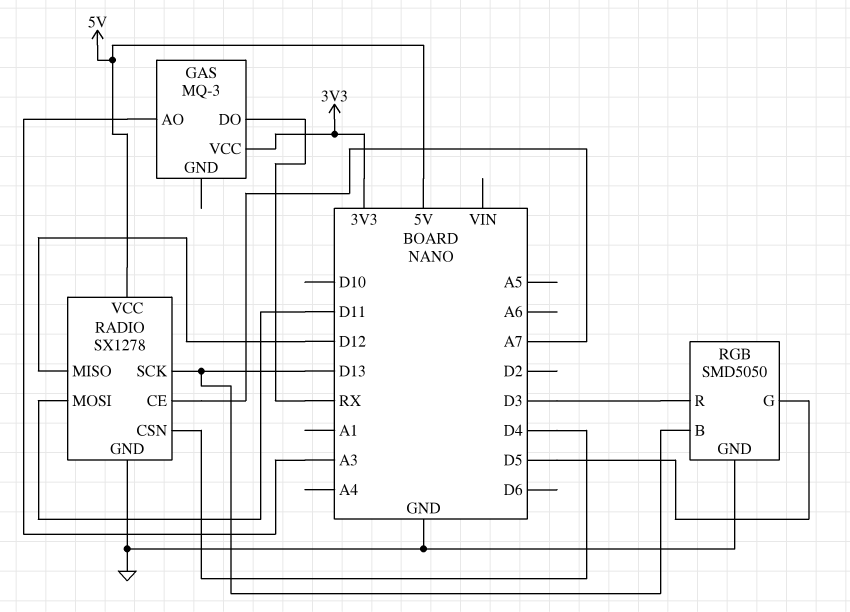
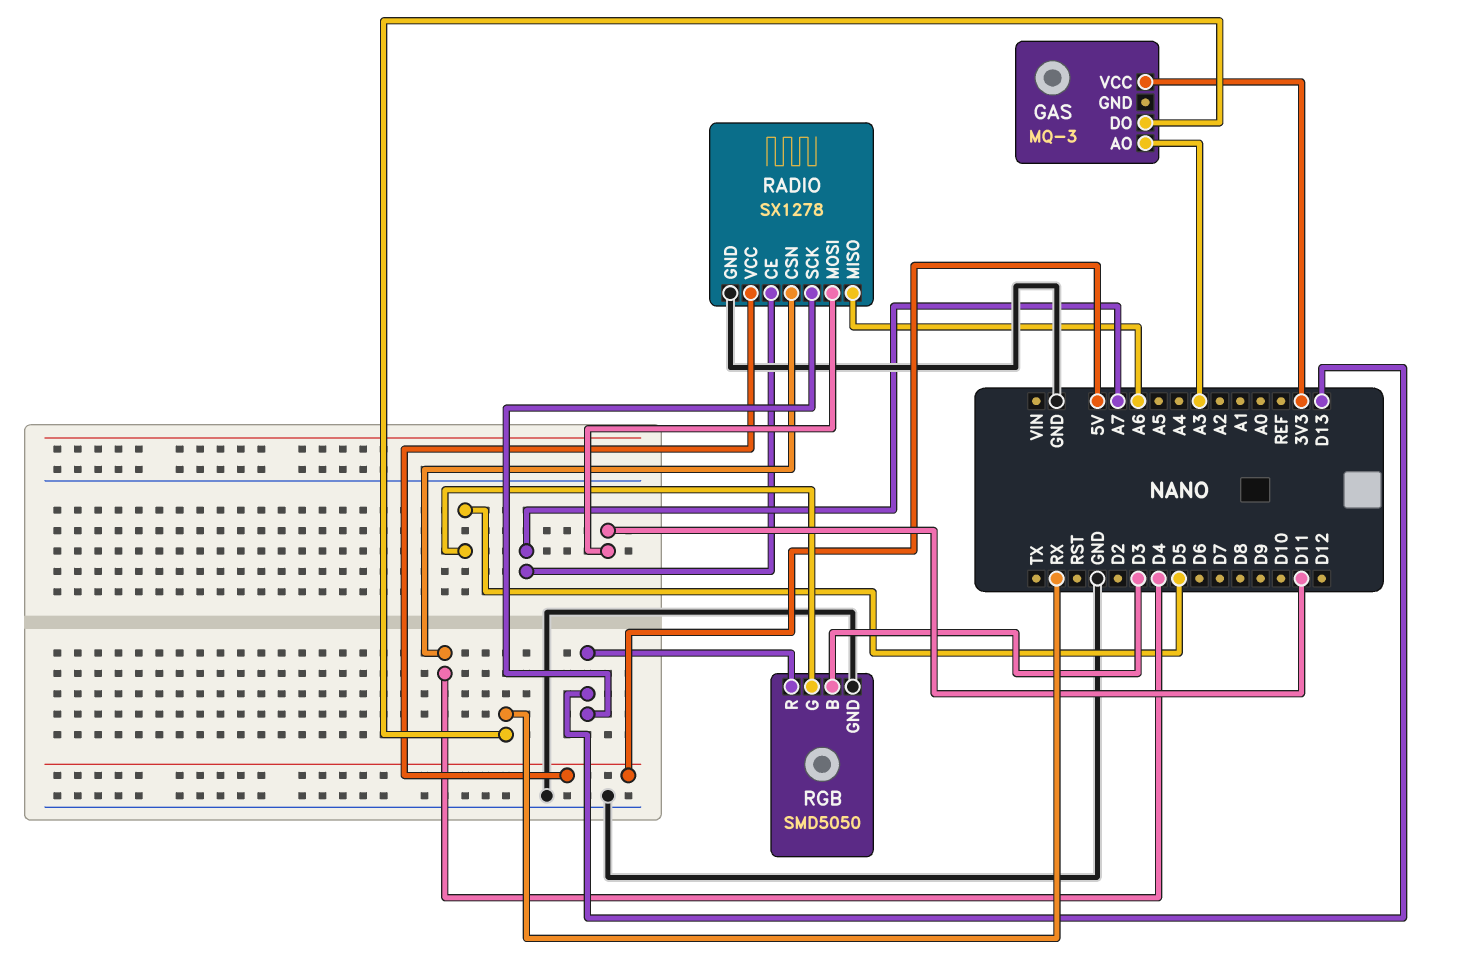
RADIO pin MISO: D12 -> A6
RGB pin B: D13 -> D3
RGB pin R: D3 -> D13

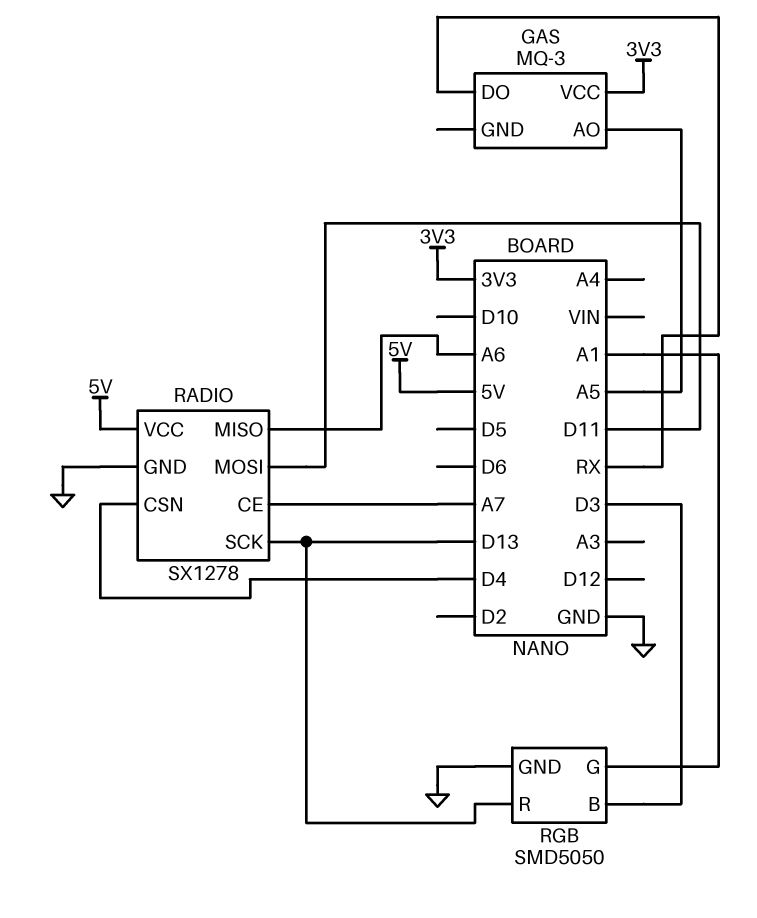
GAS pin AO: A3 -> A5
RGB pin G: D5 -> A1

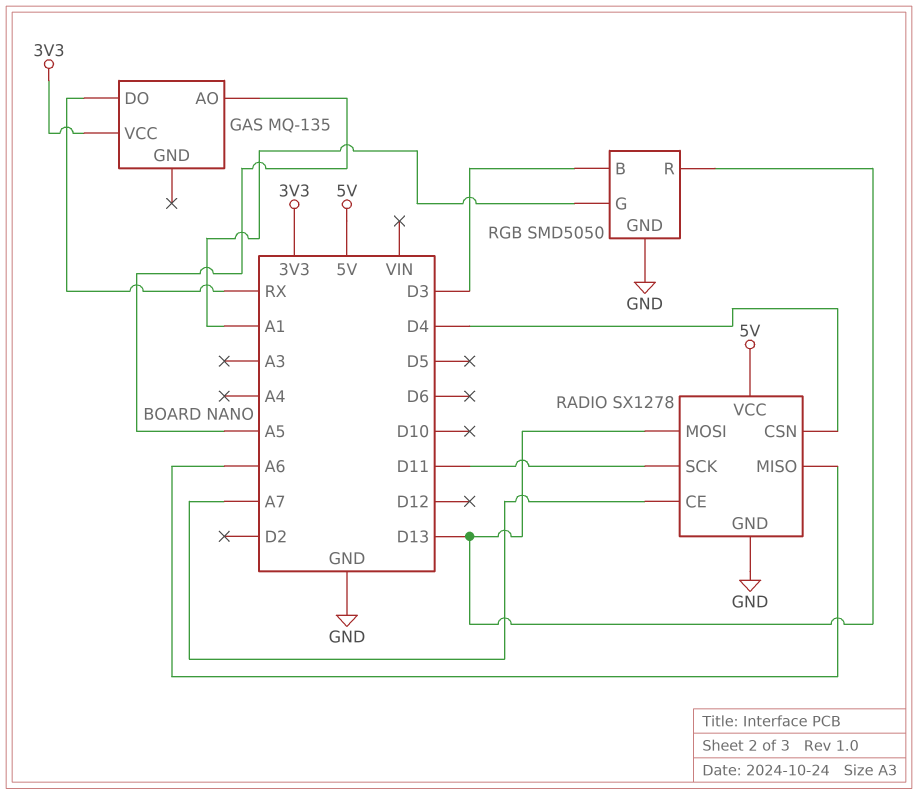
GAS: MQ-3 -> MQ-135
RADIO pin MOSI: D11 -> D13
RADIO pin SCK: D13 -> D11

